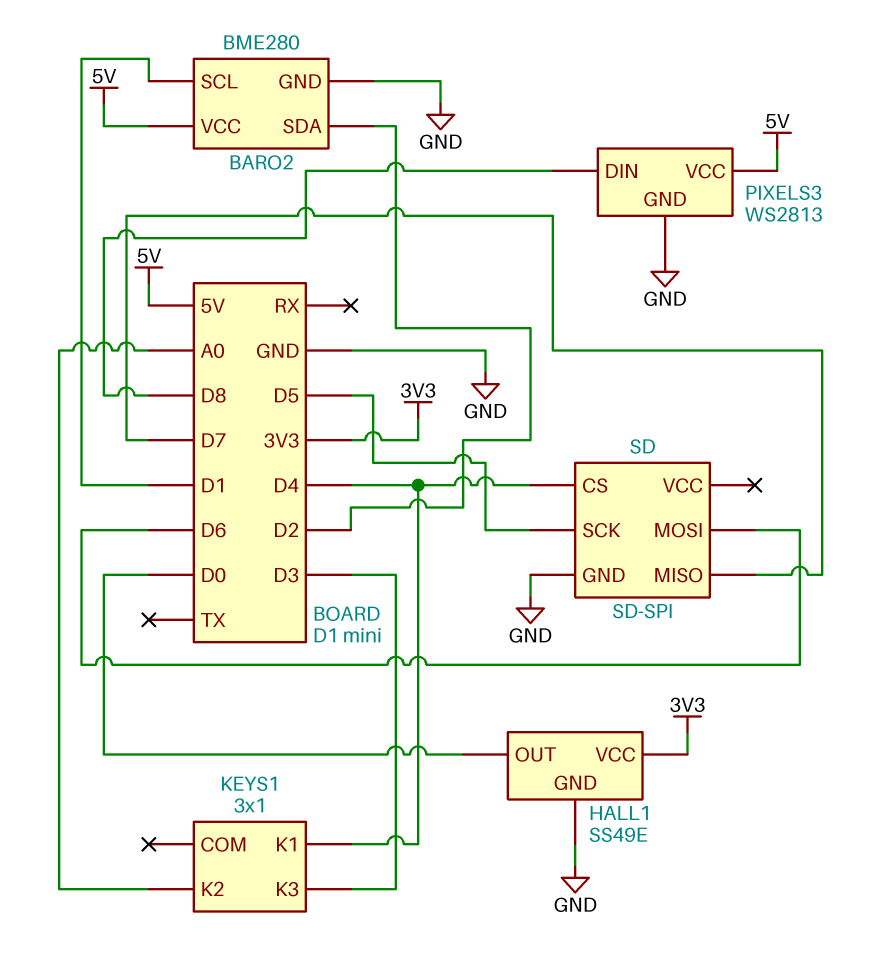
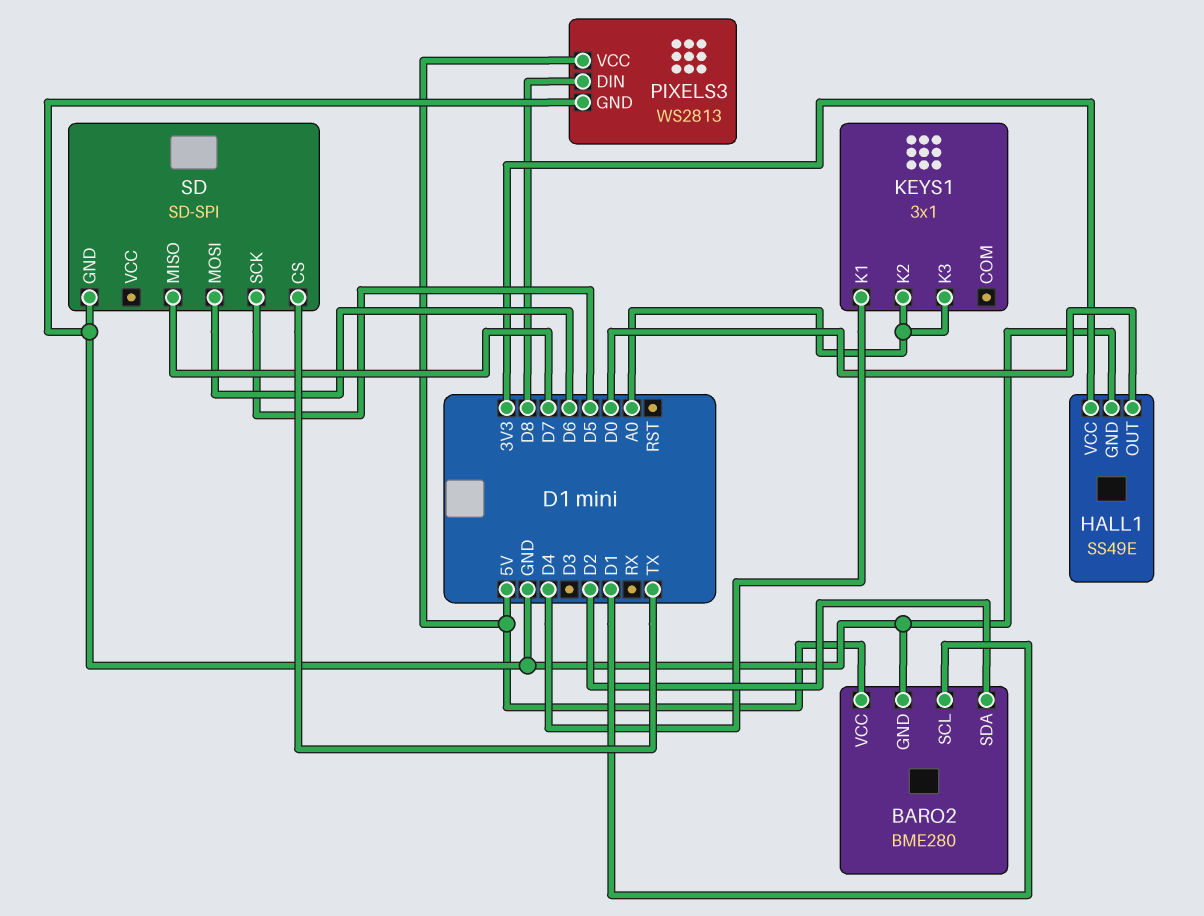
KEYS1 pin K3: D3 -> A0
SD pin CS: D4 -> TX

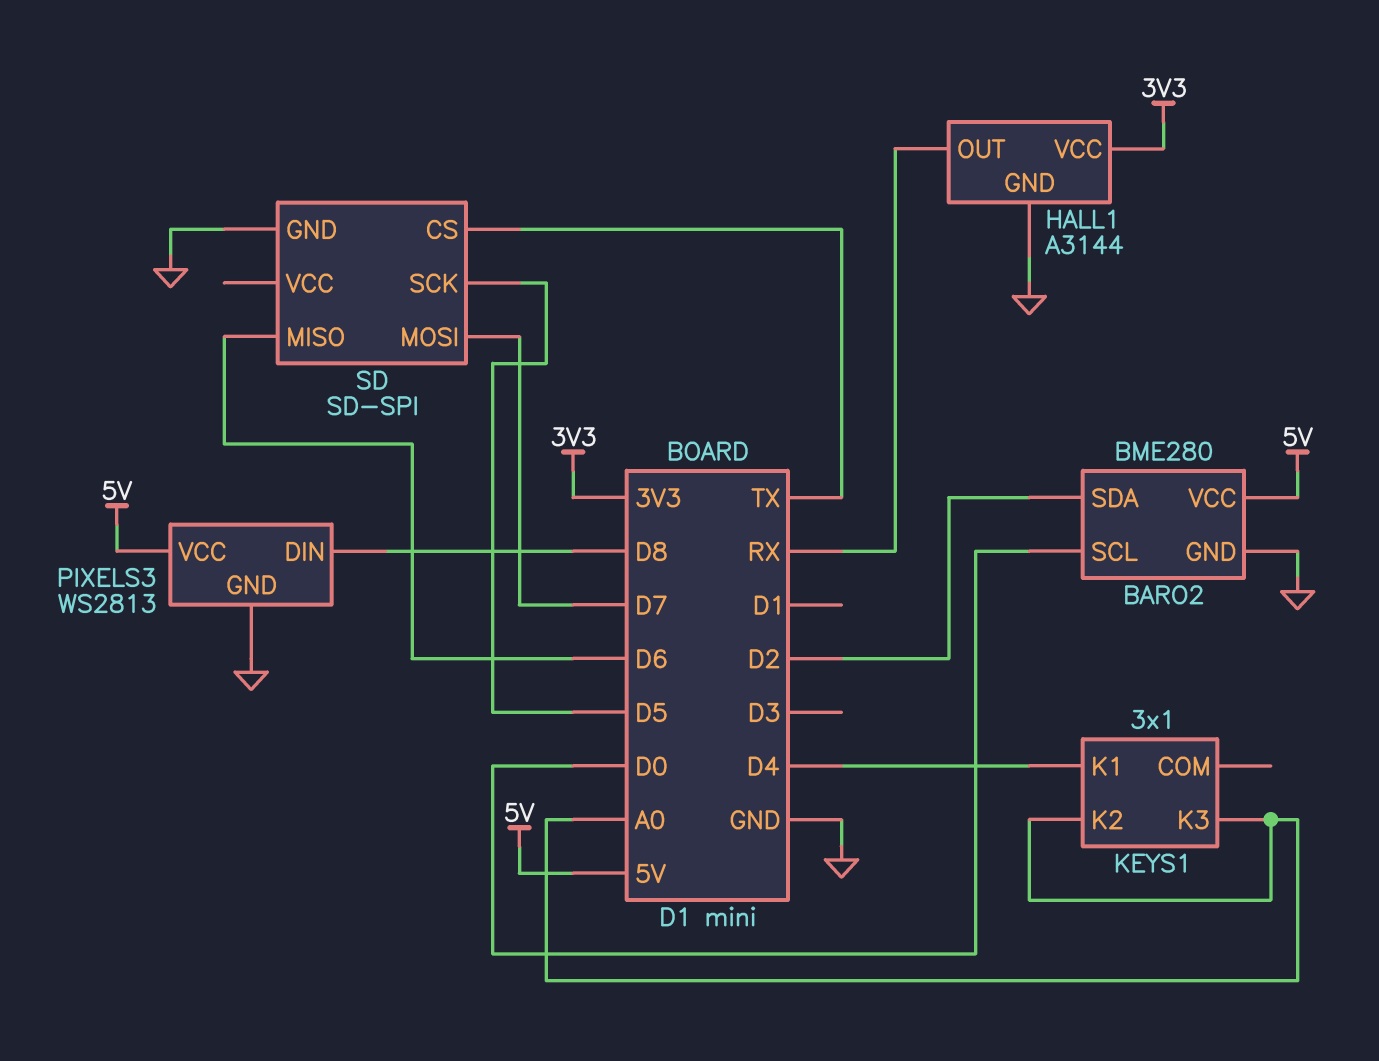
BARO2 pin SCL: D1 -> D0
HALL1: SS49E -> A3144
HALL1 pin OUT: D0 -> RX
SD pin MISO: D7 -> D6
SD pin MOSI: D6 -> D7

